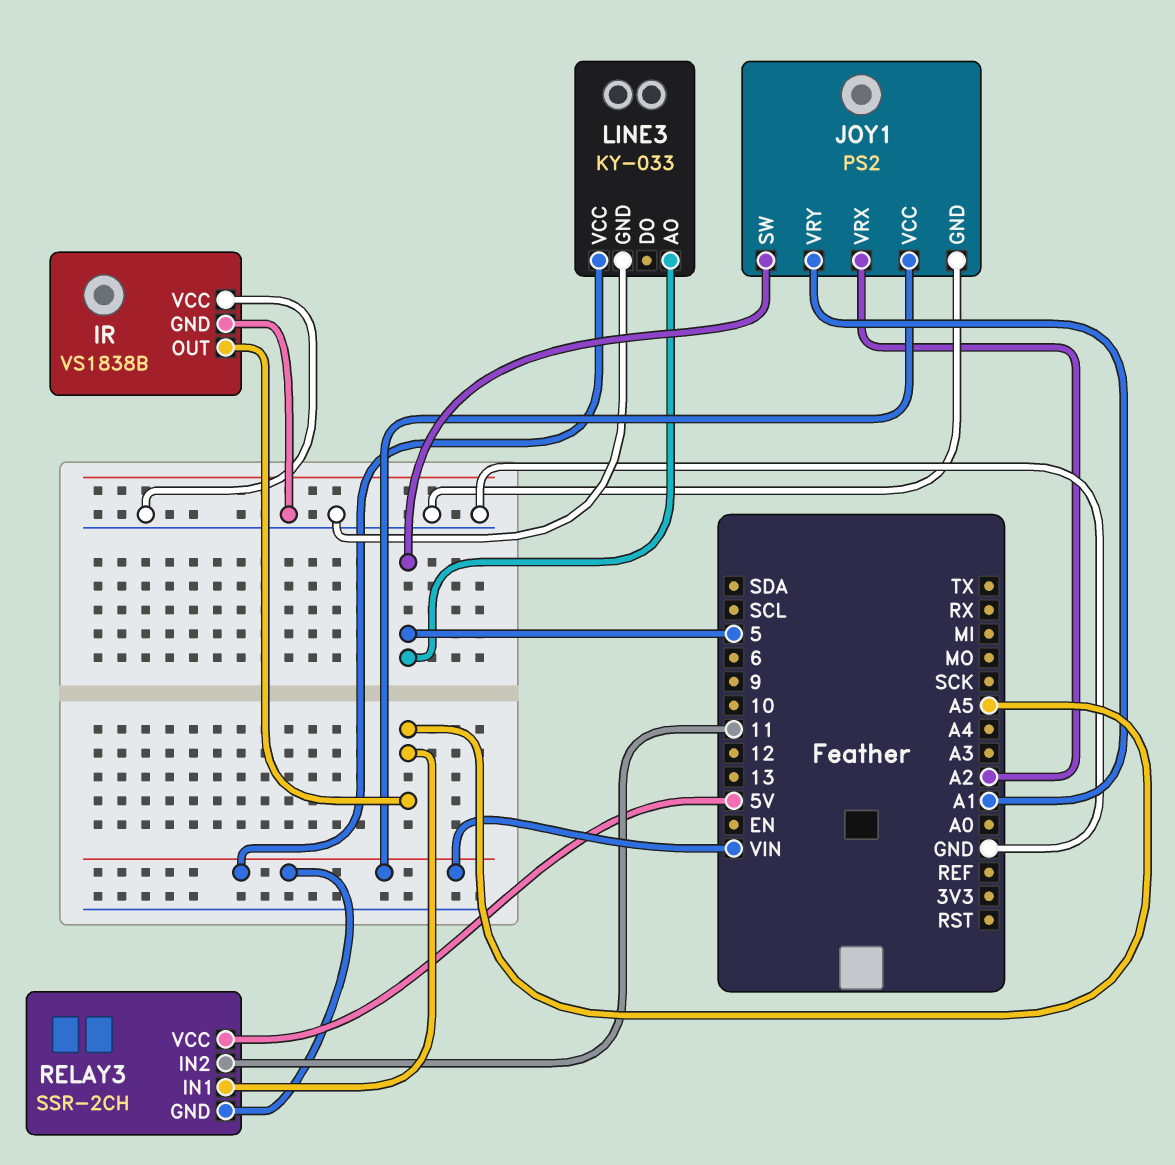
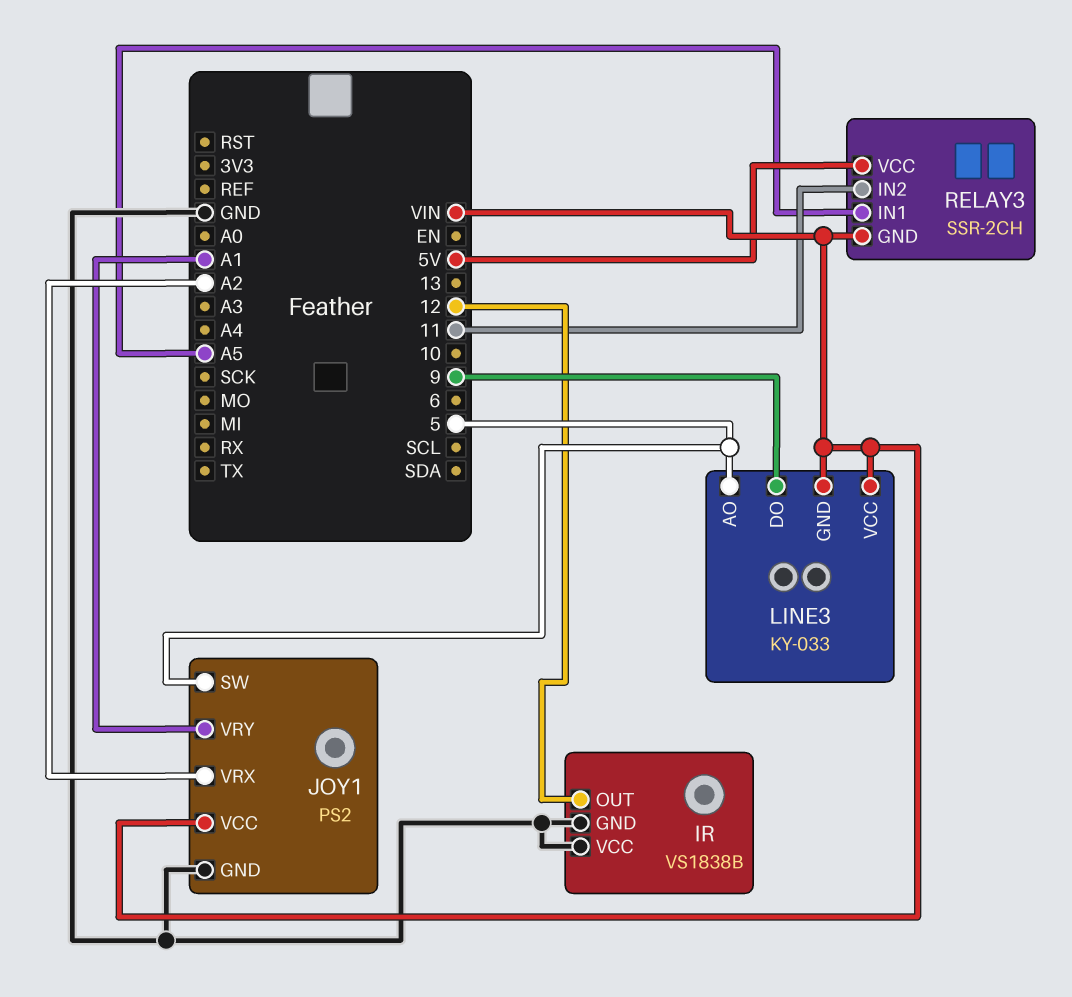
IR pin OUT: A5 -> 12
LINE3 pin DO: none -> 9
LINE3 pin GND: GND -> VIN

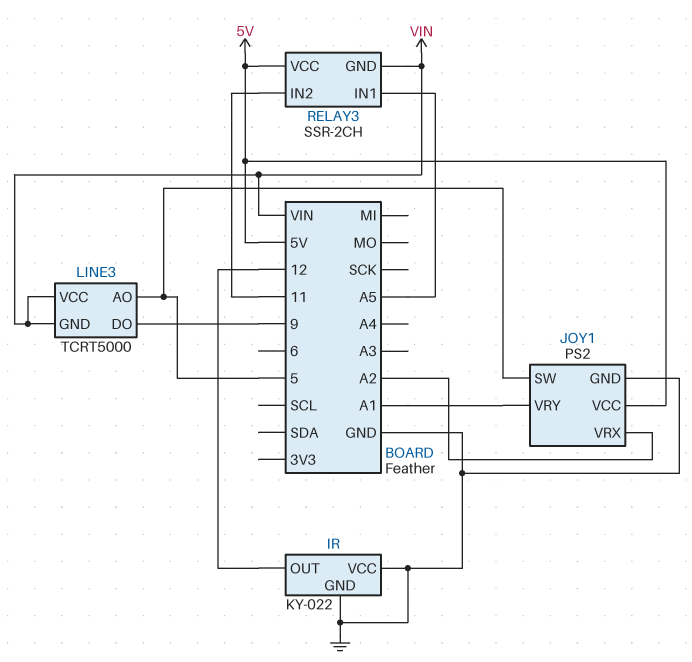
IR: VS1838B -> KY-022
JOY1 pin VCC: VIN -> 5V
LINE3: KY-033 -> TCRT5000

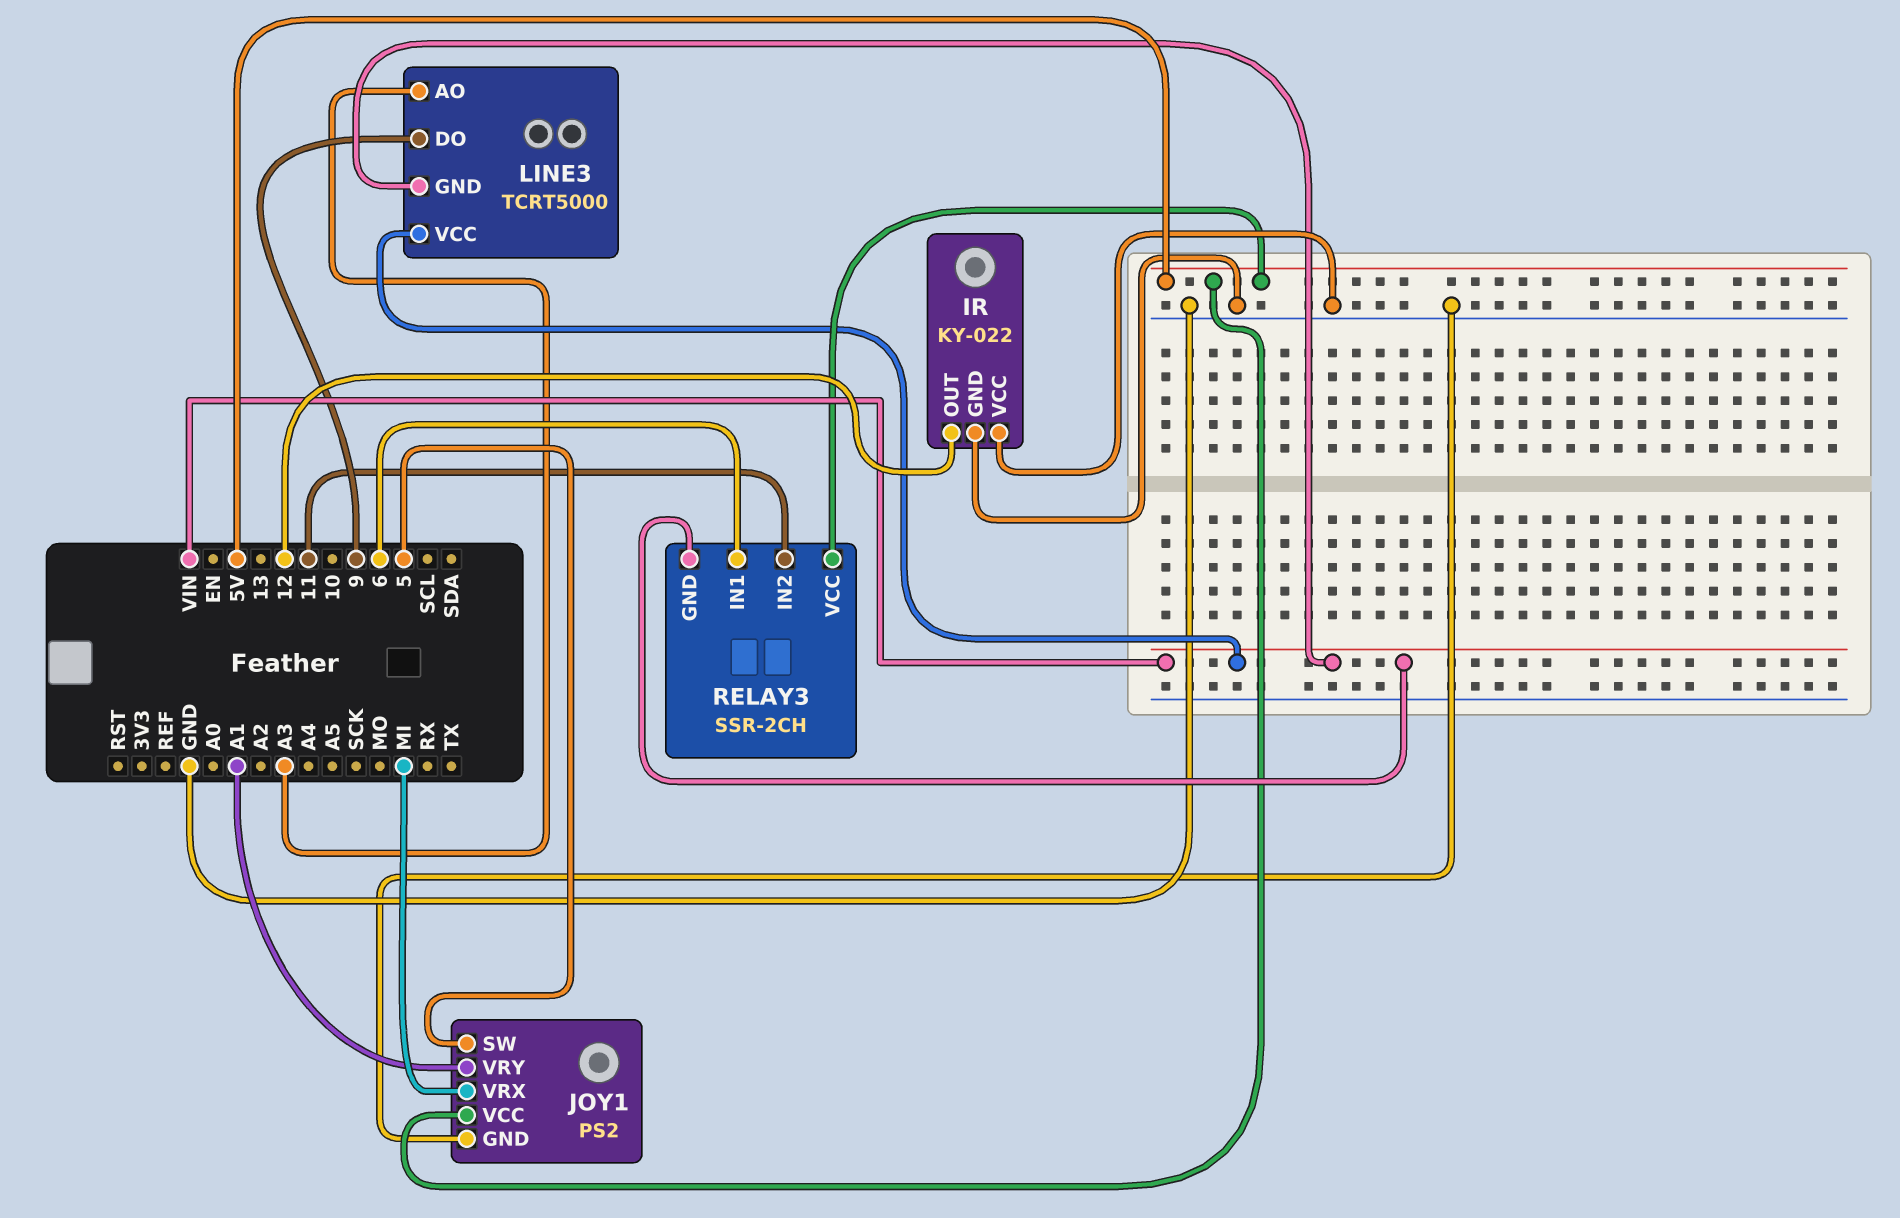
JOY1 pin VRX: A2 -> MI
LINE3 pin AO: 5 -> A3
RELAY3 pin IN1: A5 -> 6

